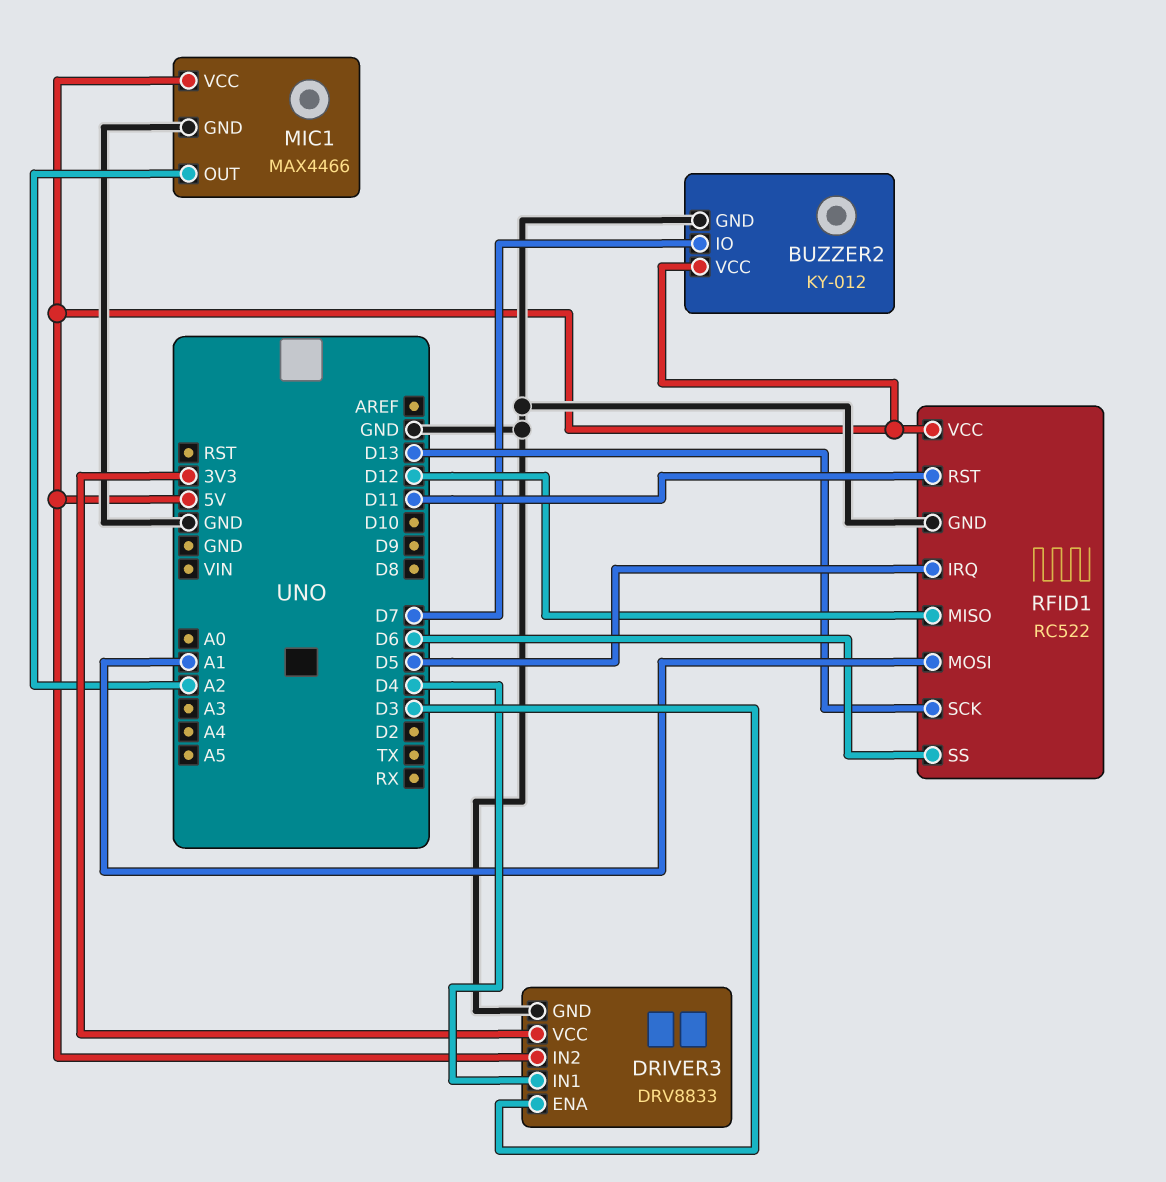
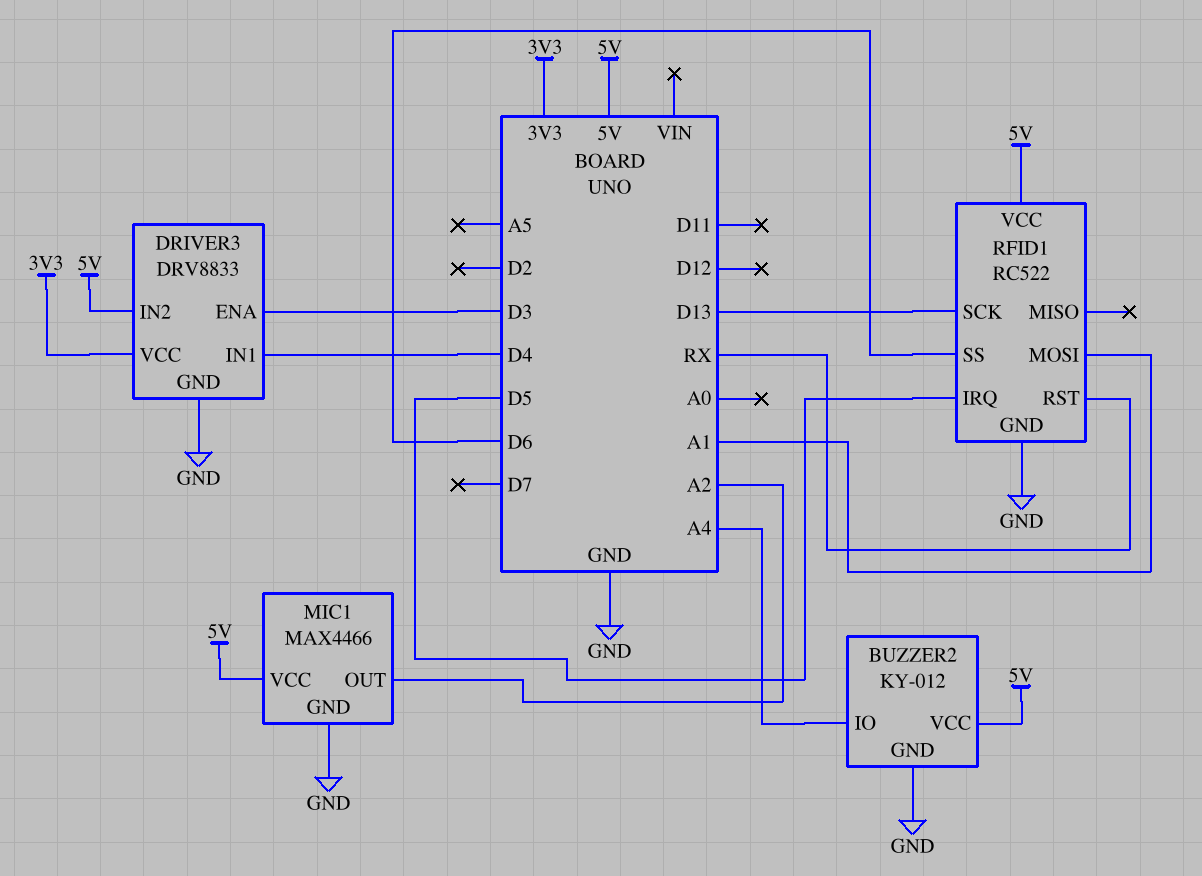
BUZZER2 pin IO: D7 -> A4
RFID1 pin MISO: D12 -> none
RFID1 pin RST: D11 -> RX

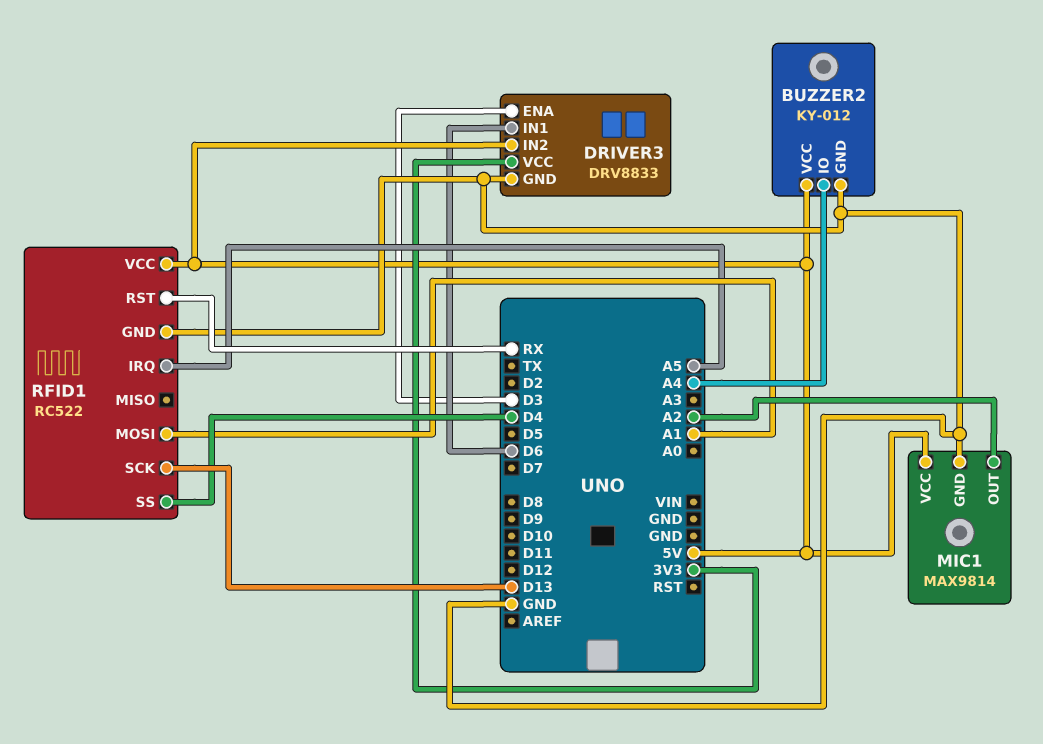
DRIVER3 pin IN1: D4 -> D6
MIC1: MAX4466 -> MAX9814
RFID1 pin IRQ: D5 -> A5
RFID1 pin SS: D6 -> D4

